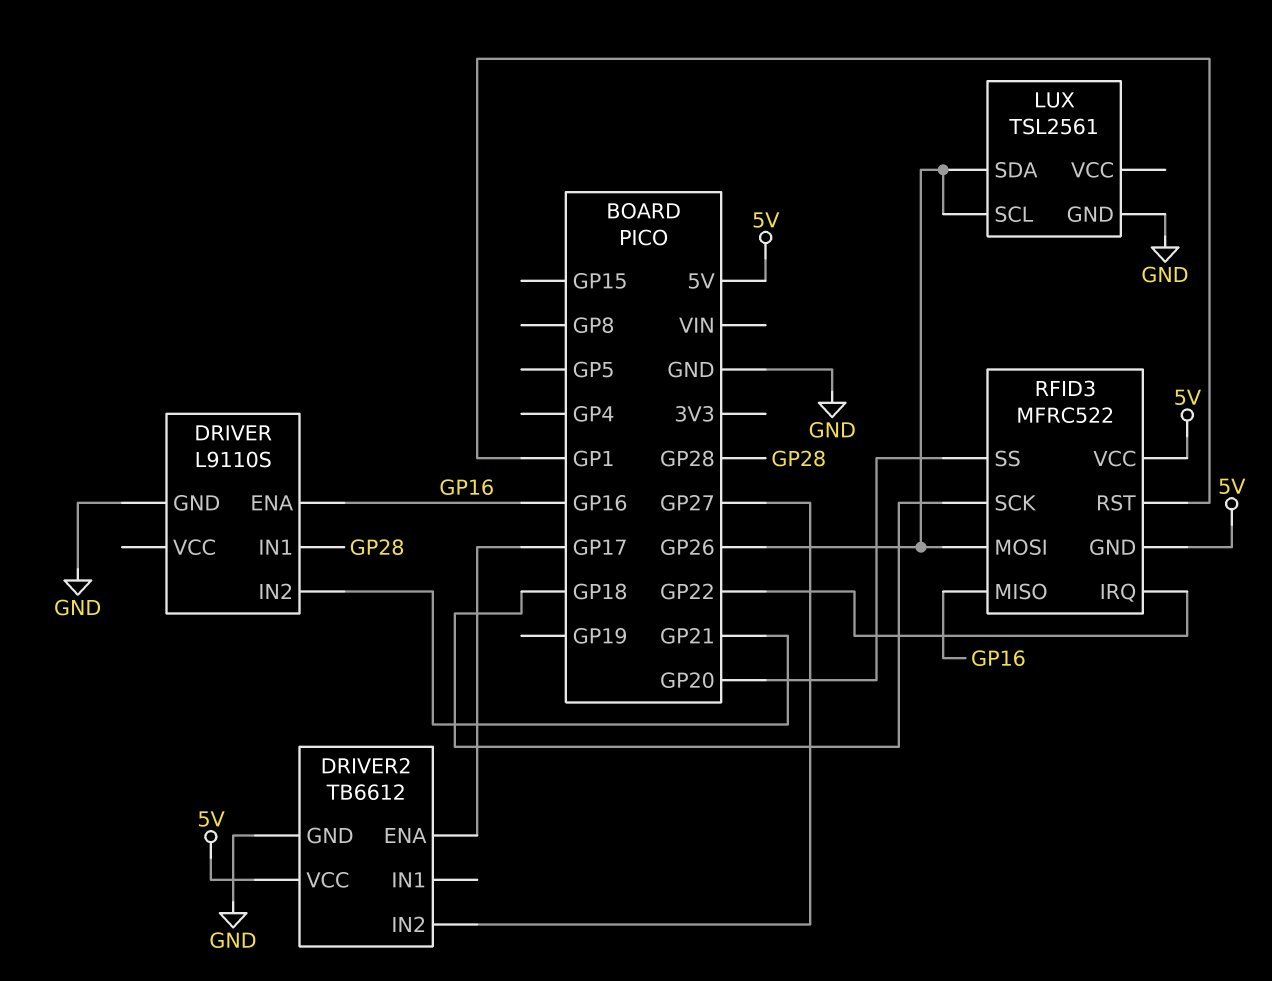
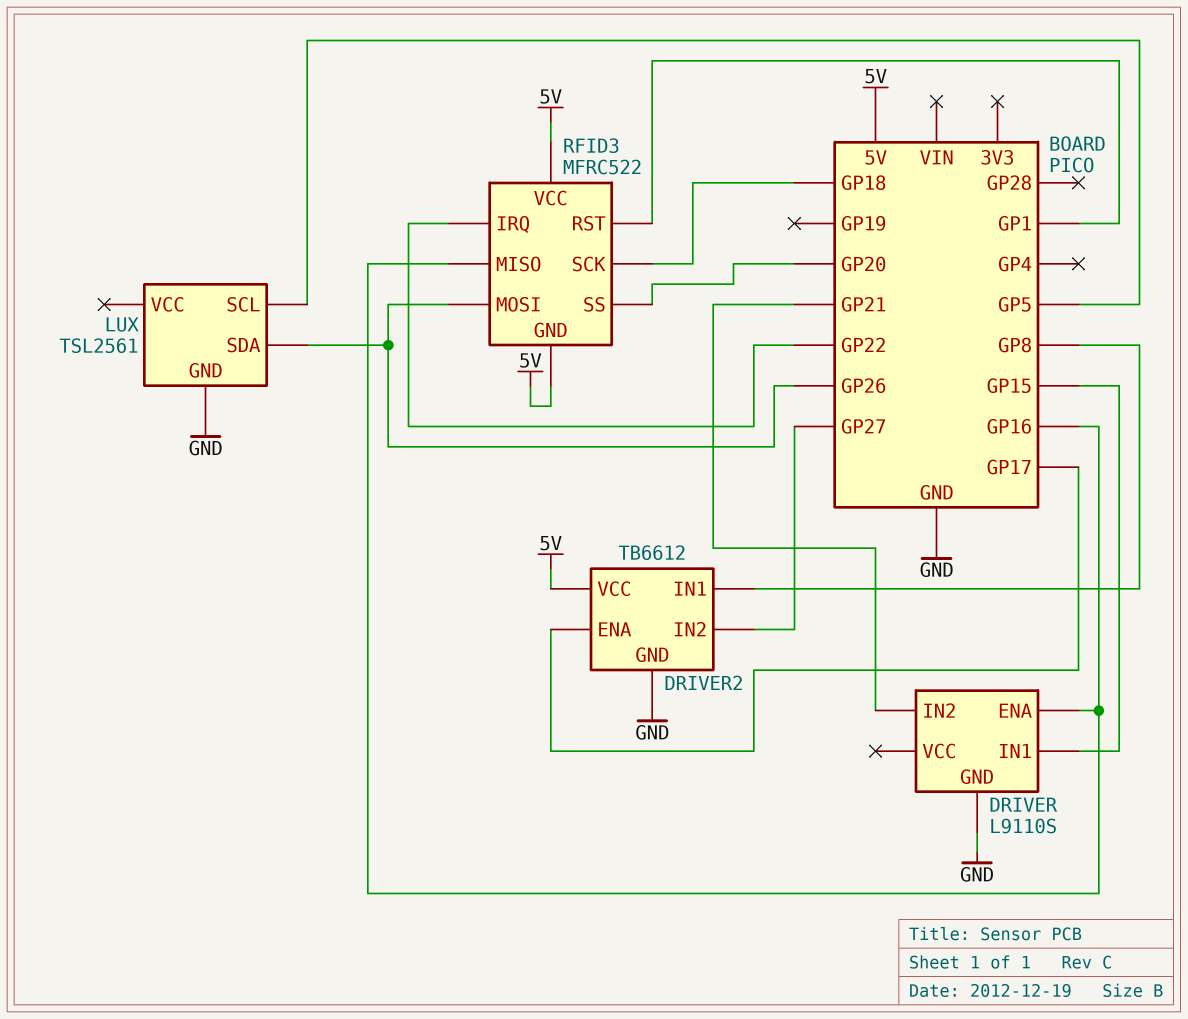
DRIVER pin IN1: GP28 -> GP15
DRIVER2 pin IN1: none -> GP8
LUX pin SCL: GP26 -> GP5

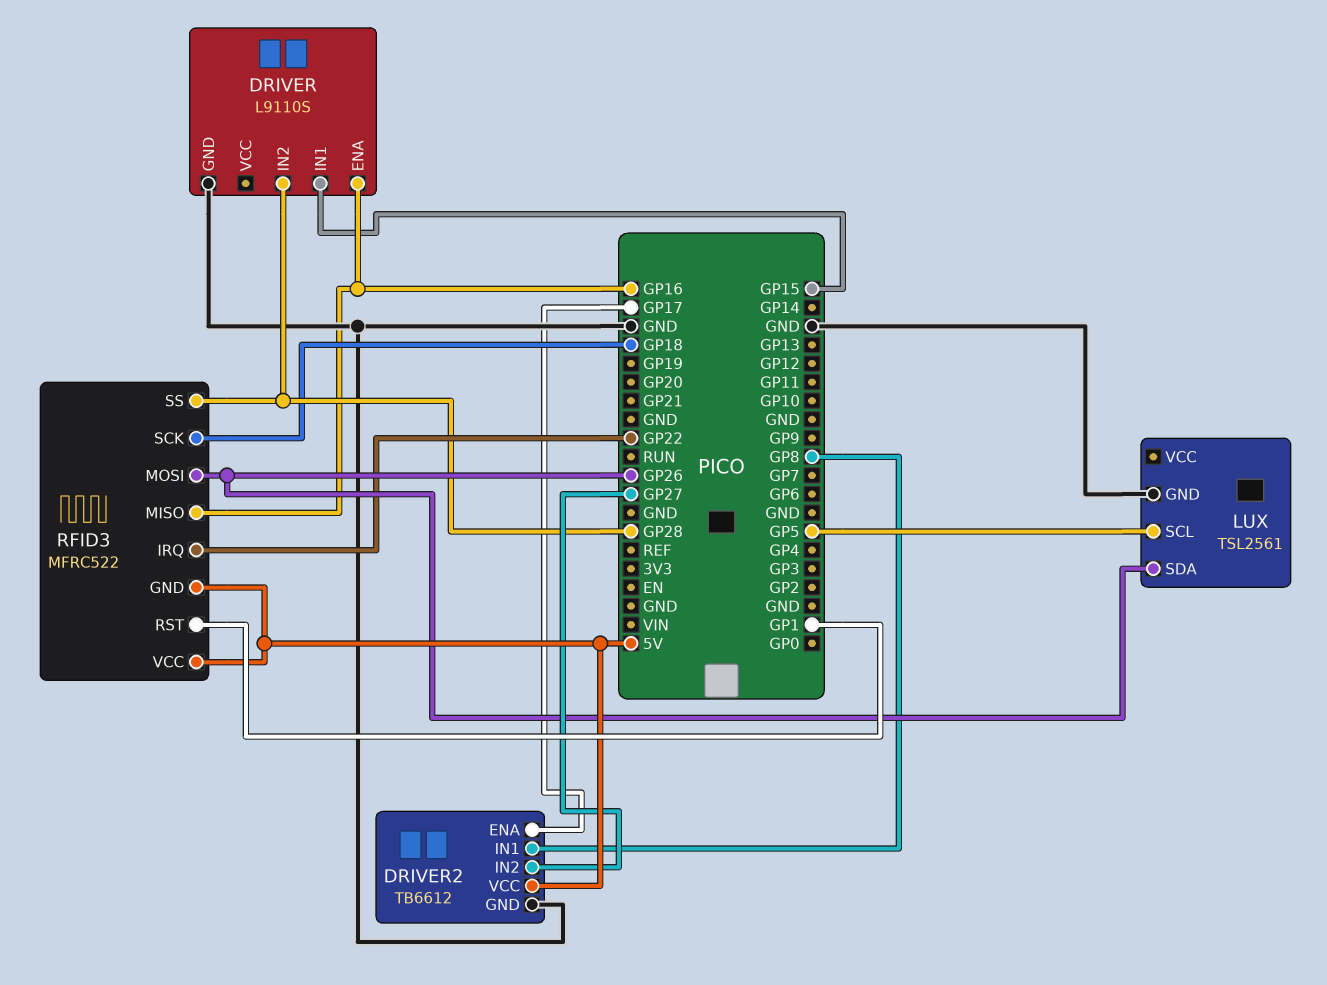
DRIVER pin IN2: GP21 -> GP28
RFID3 pin SS: GP20 -> GP28

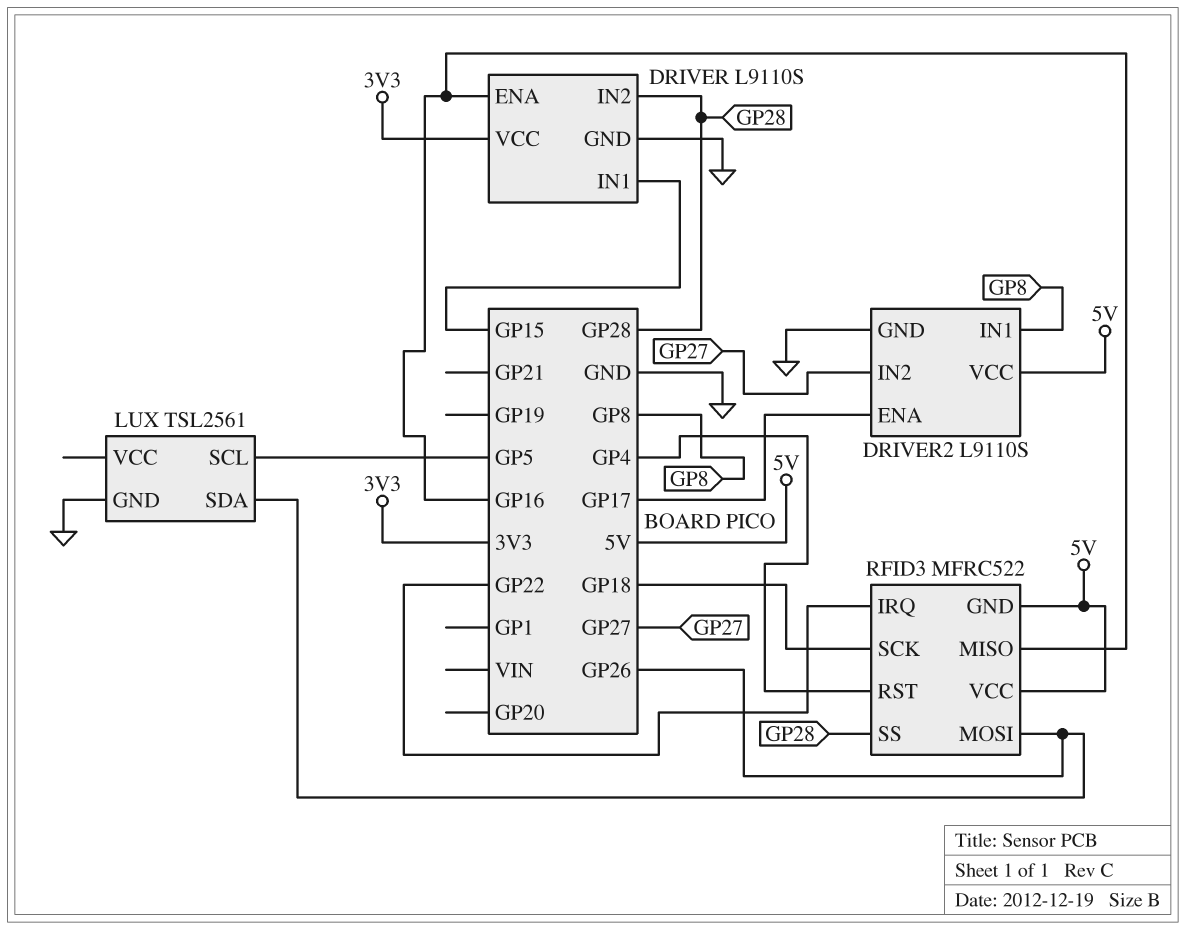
DRIVER pin VCC: none -> 3V3
DRIVER2: TB6612 -> L9110S
RFID3 pin RST: GP1 -> GP4

